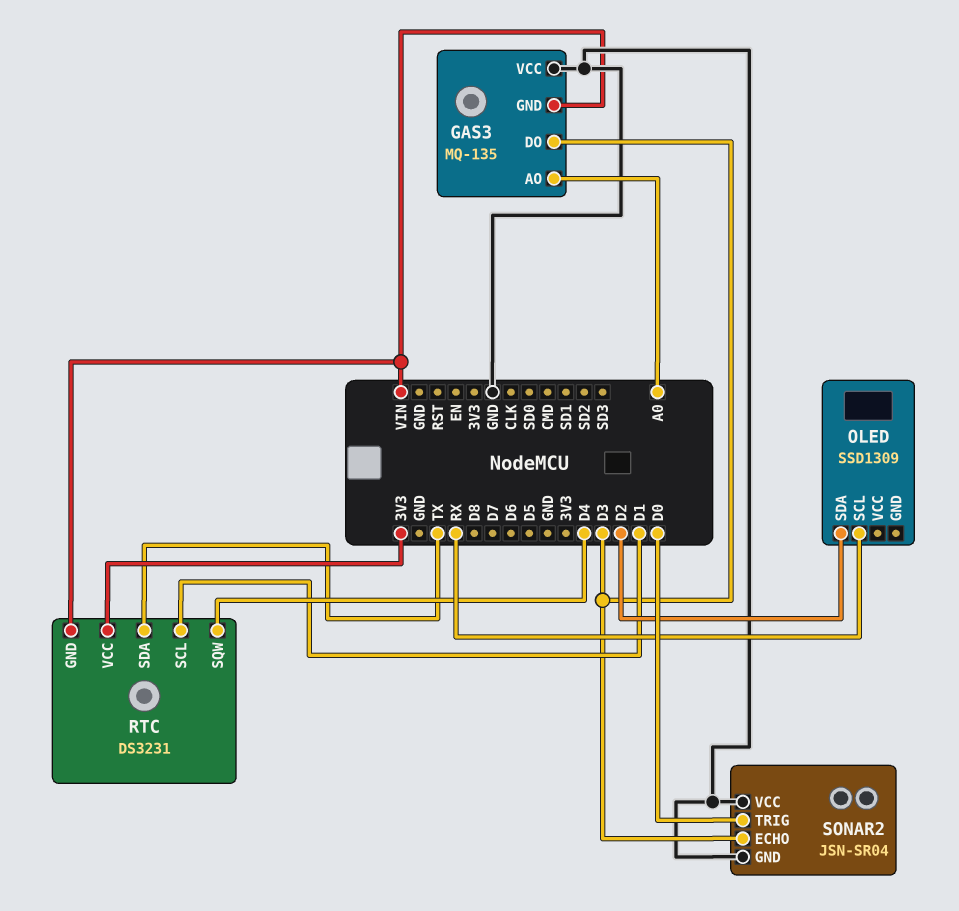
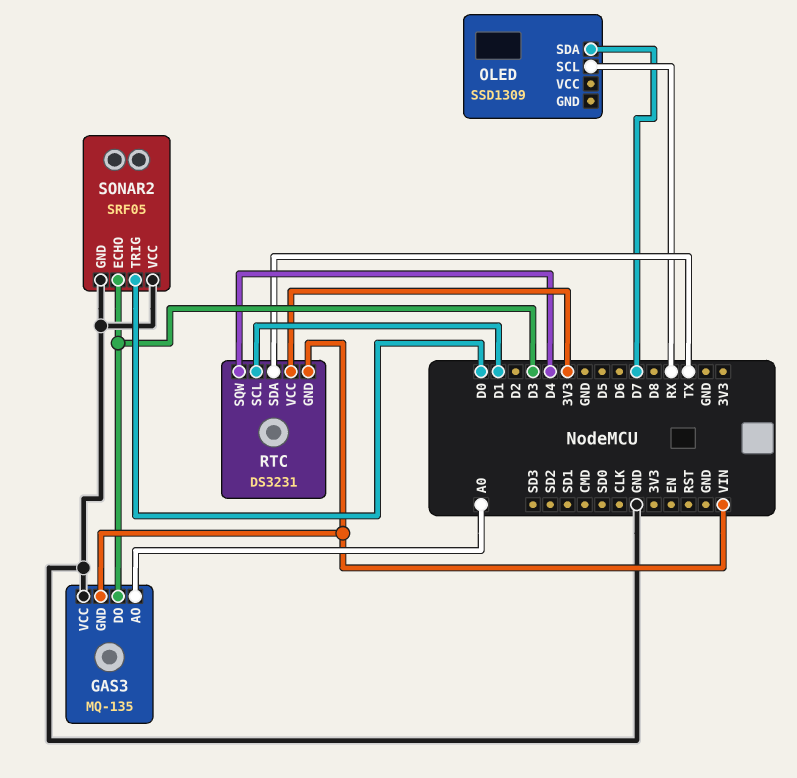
OLED pin SDA: D2 -> D7
SONAR2: JSN-SR04 -> SRF05

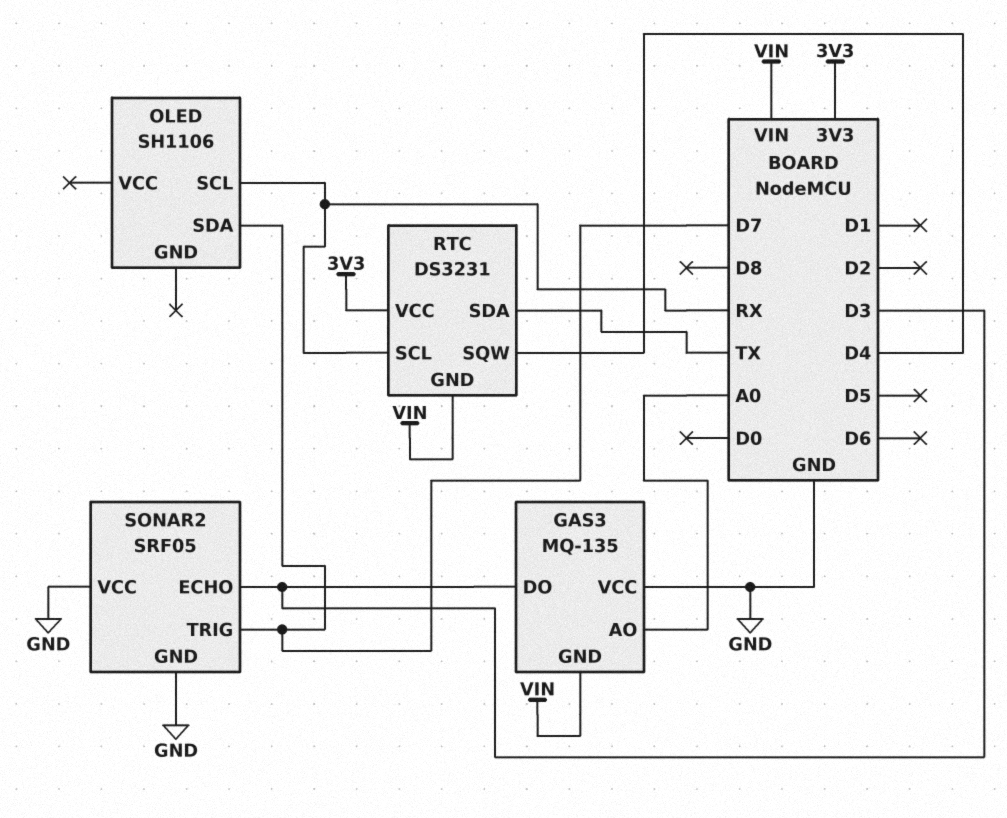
OLED: SSD1309 -> SH1106
RTC pin SCL: D1 -> RX
SONAR2 pin TRIG: D0 -> D7

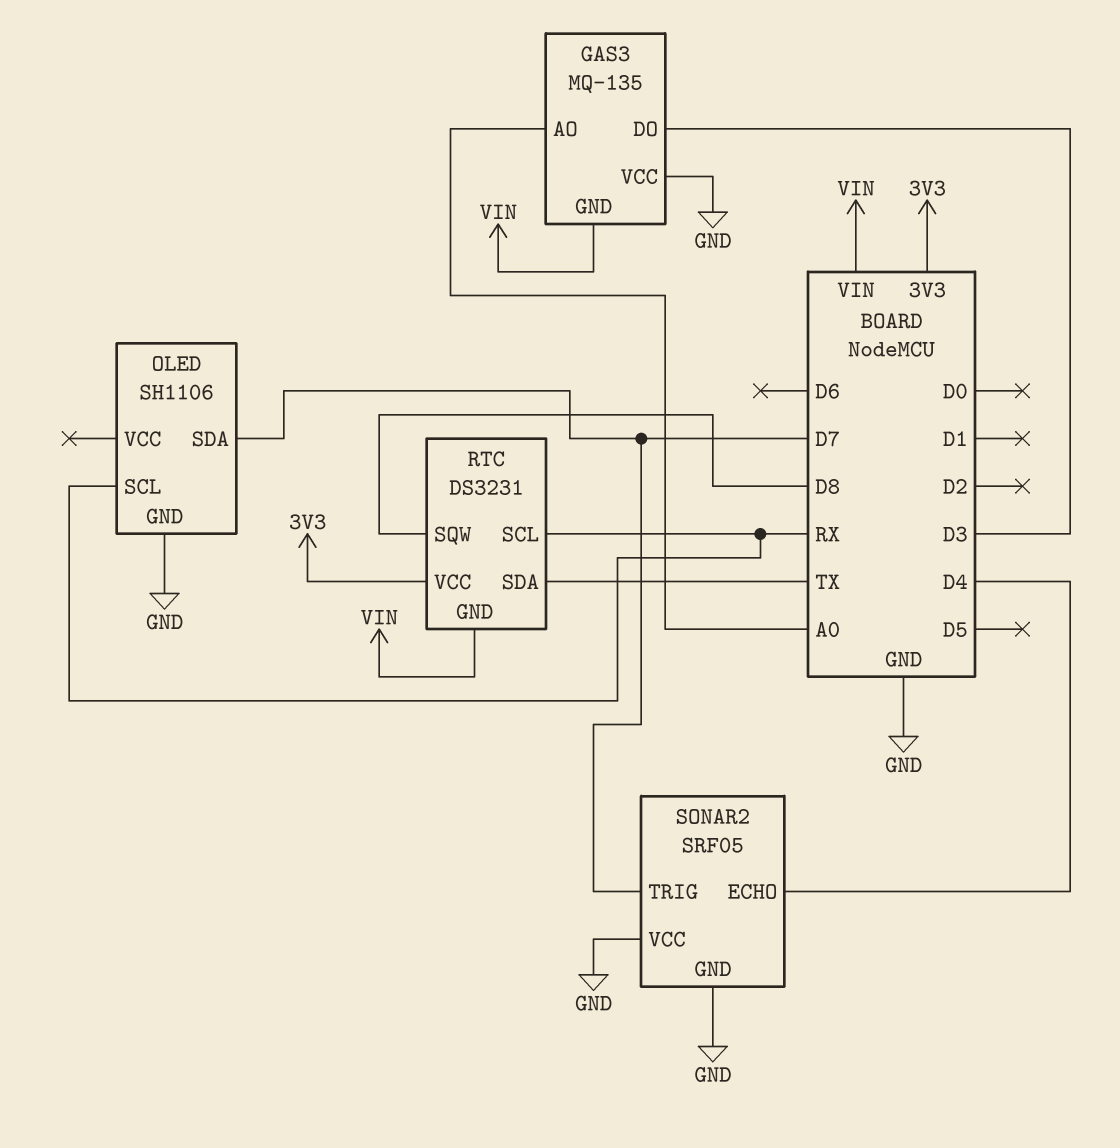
OLED pin GND: none -> GND
RTC pin SQW: D4 -> D8
SONAR2 pin ECHO: D3 -> D4

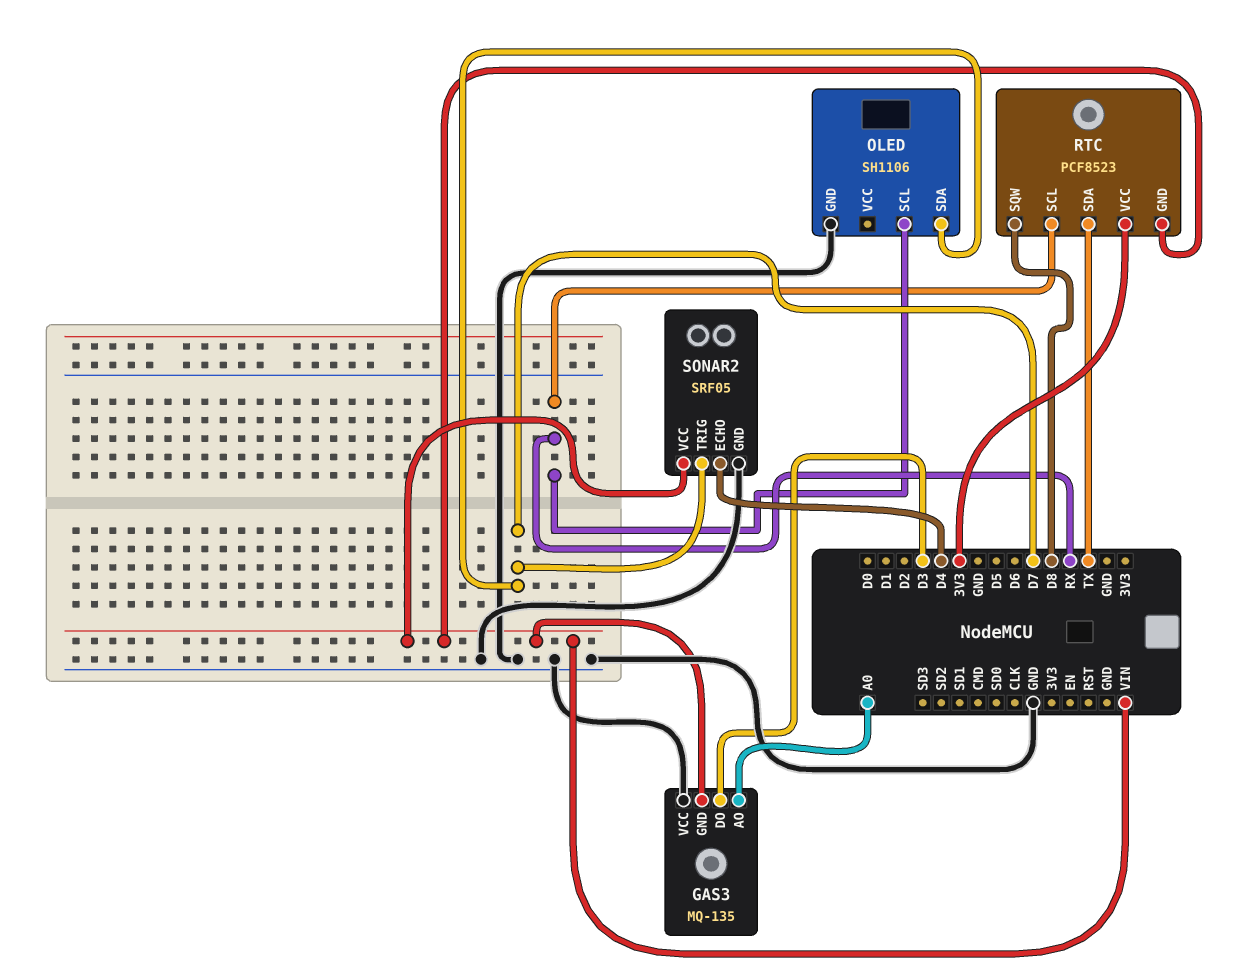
RTC: DS3231 -> PCF8523
SONAR2 pin VCC: GND -> VIN

